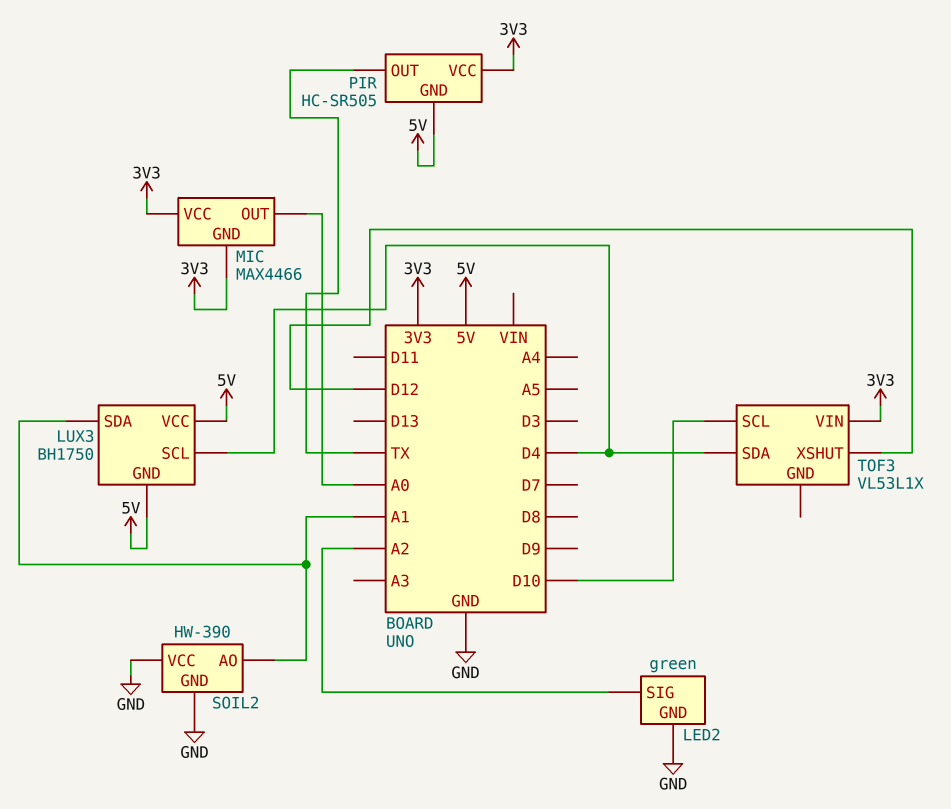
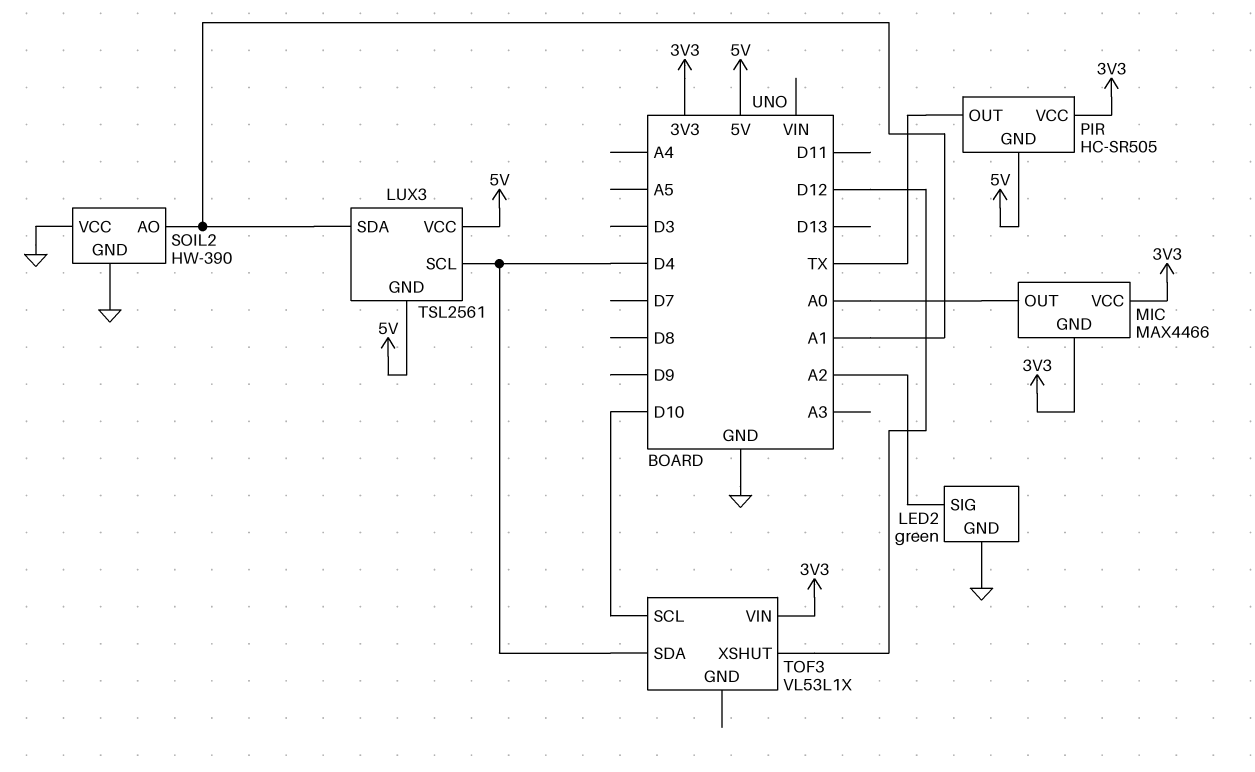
LUX3: BH1750 -> TSL2561

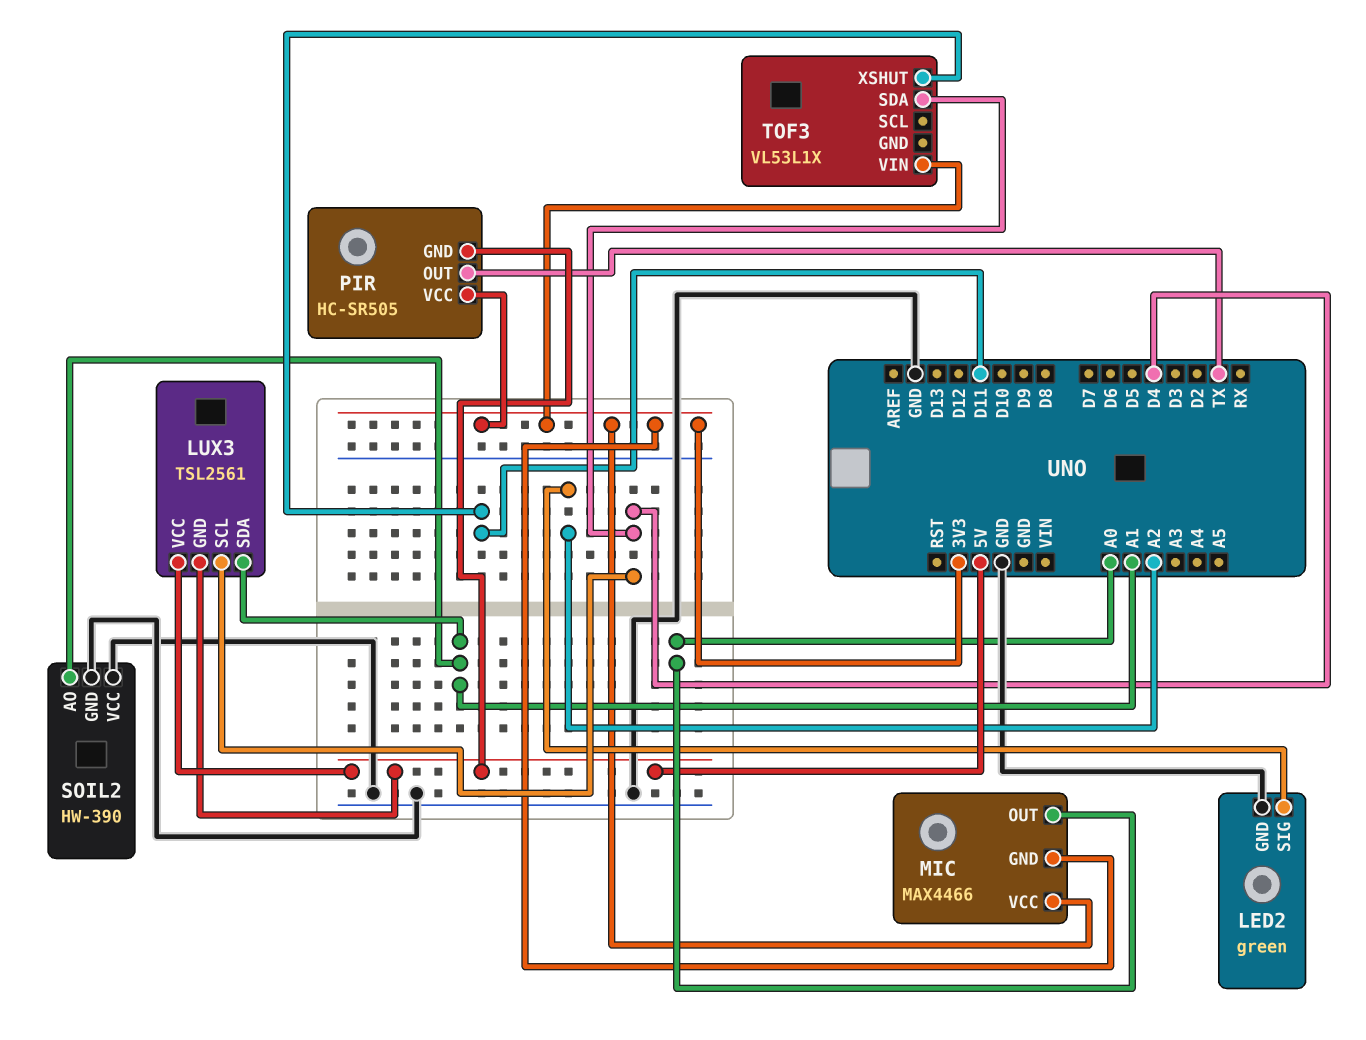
TOF3 pin SCL: D10 -> none
TOF3 pin XSHUT: D12 -> D11

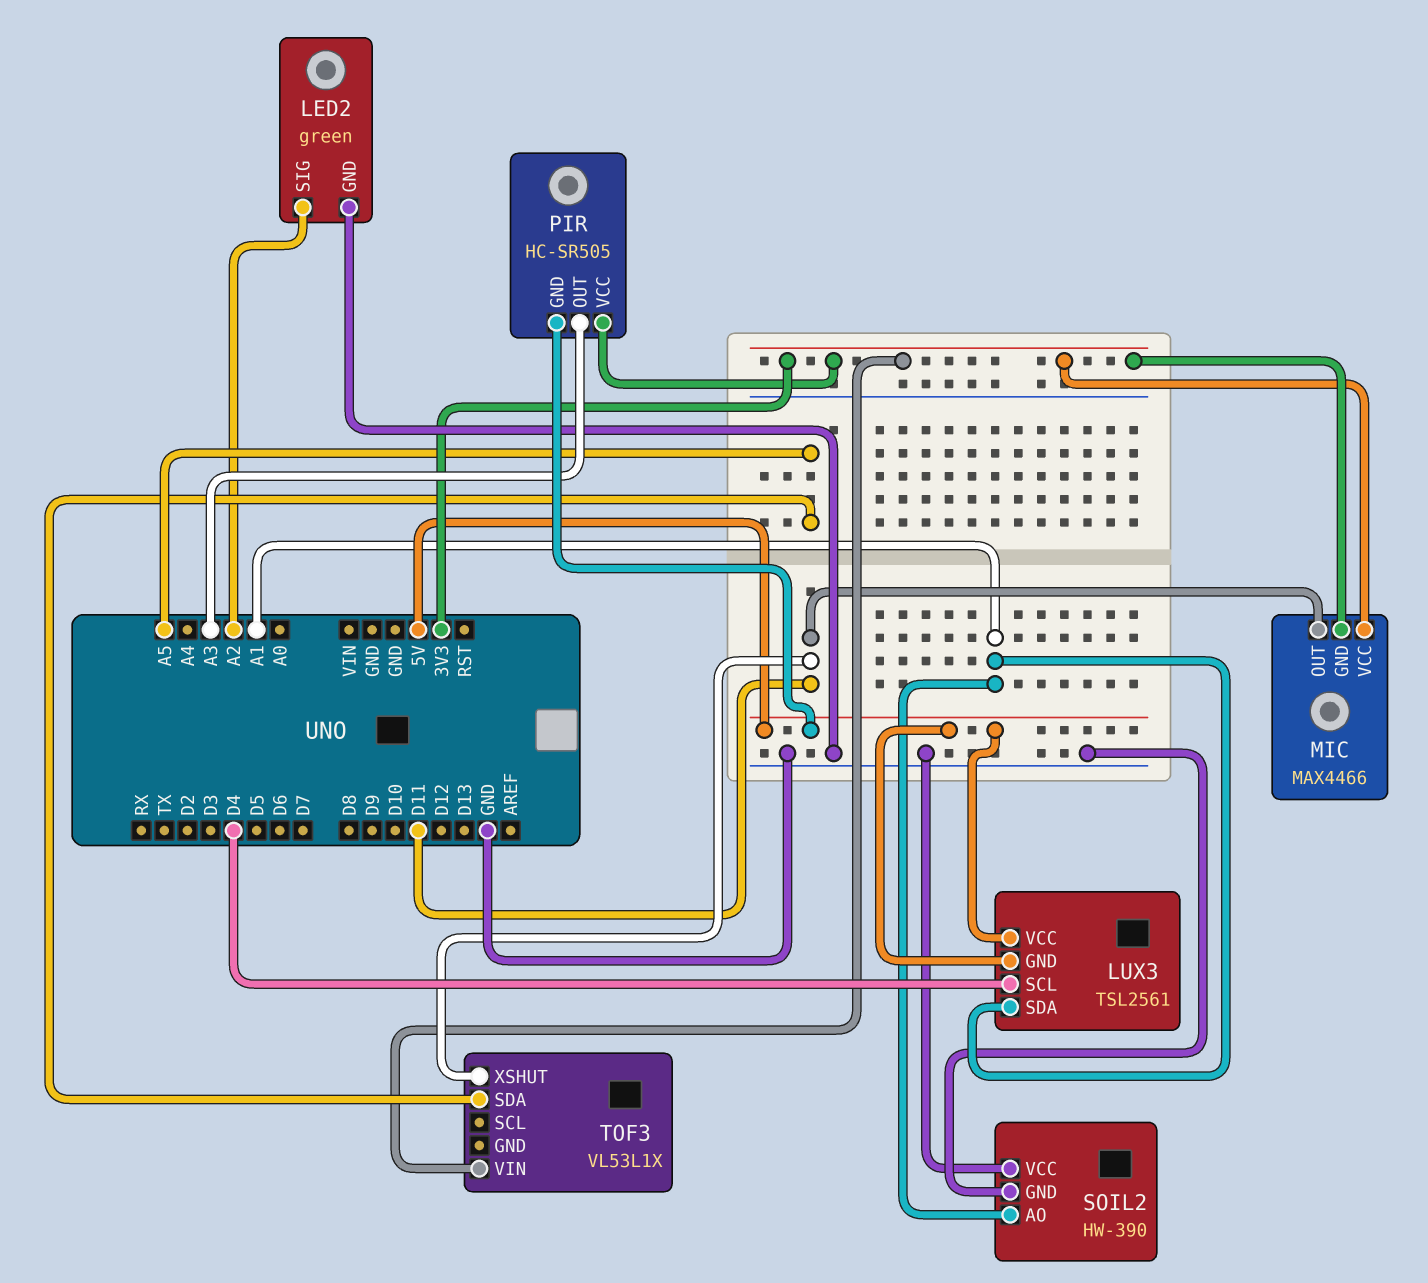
MIC pin OUT: A0 -> D11
PIR pin OUT: TX -> A3
TOF3 pin SDA: D4 -> A5

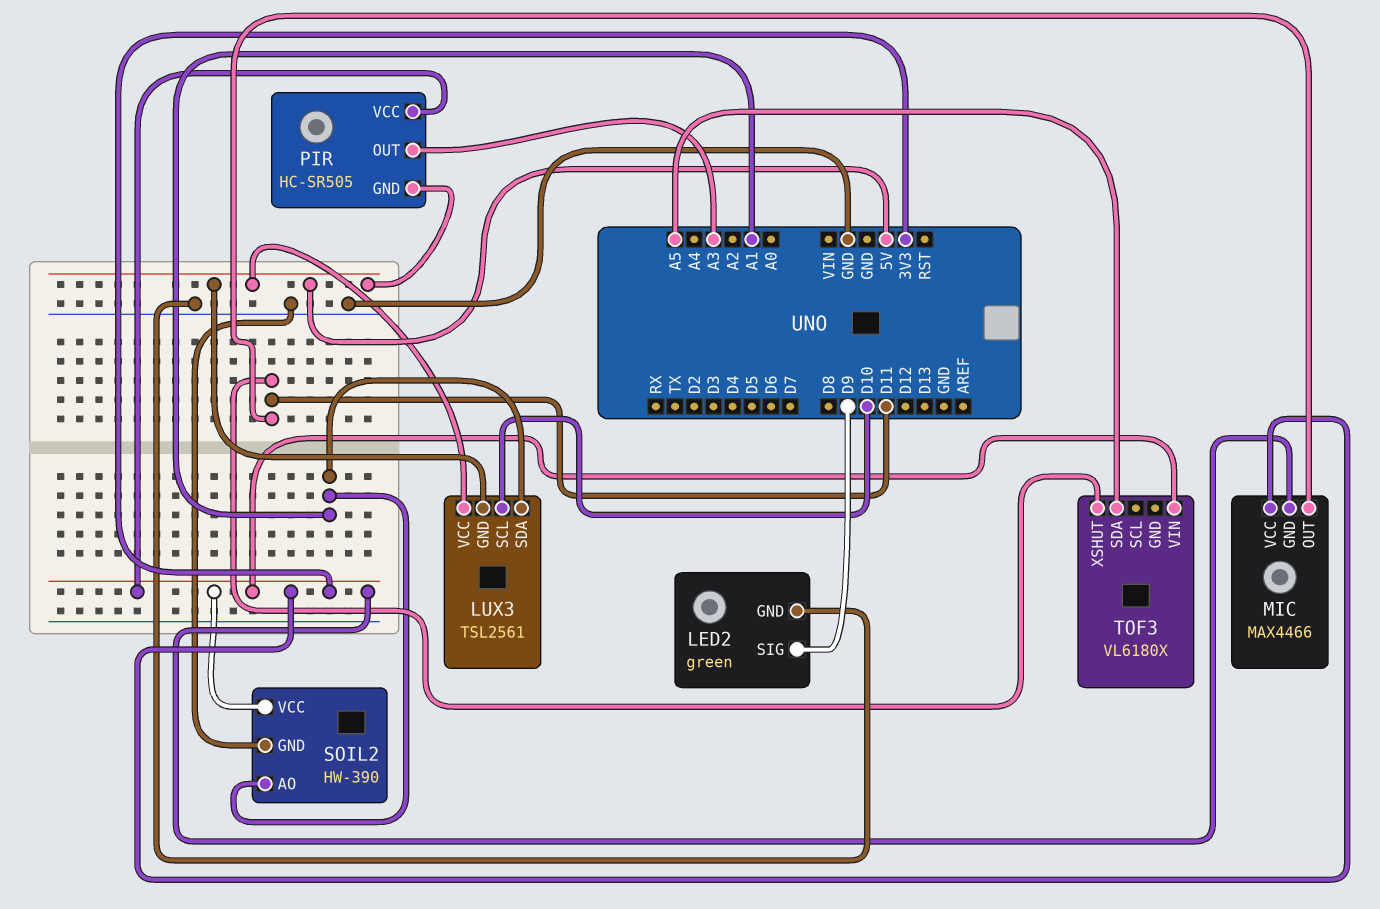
LED2 pin SIG: A2 -> D9
LUX3 pin SCL: D4 -> D10
SOIL2 pin VCC: GND -> 3V3
TOF3: VL53L1X -> VL6180X

